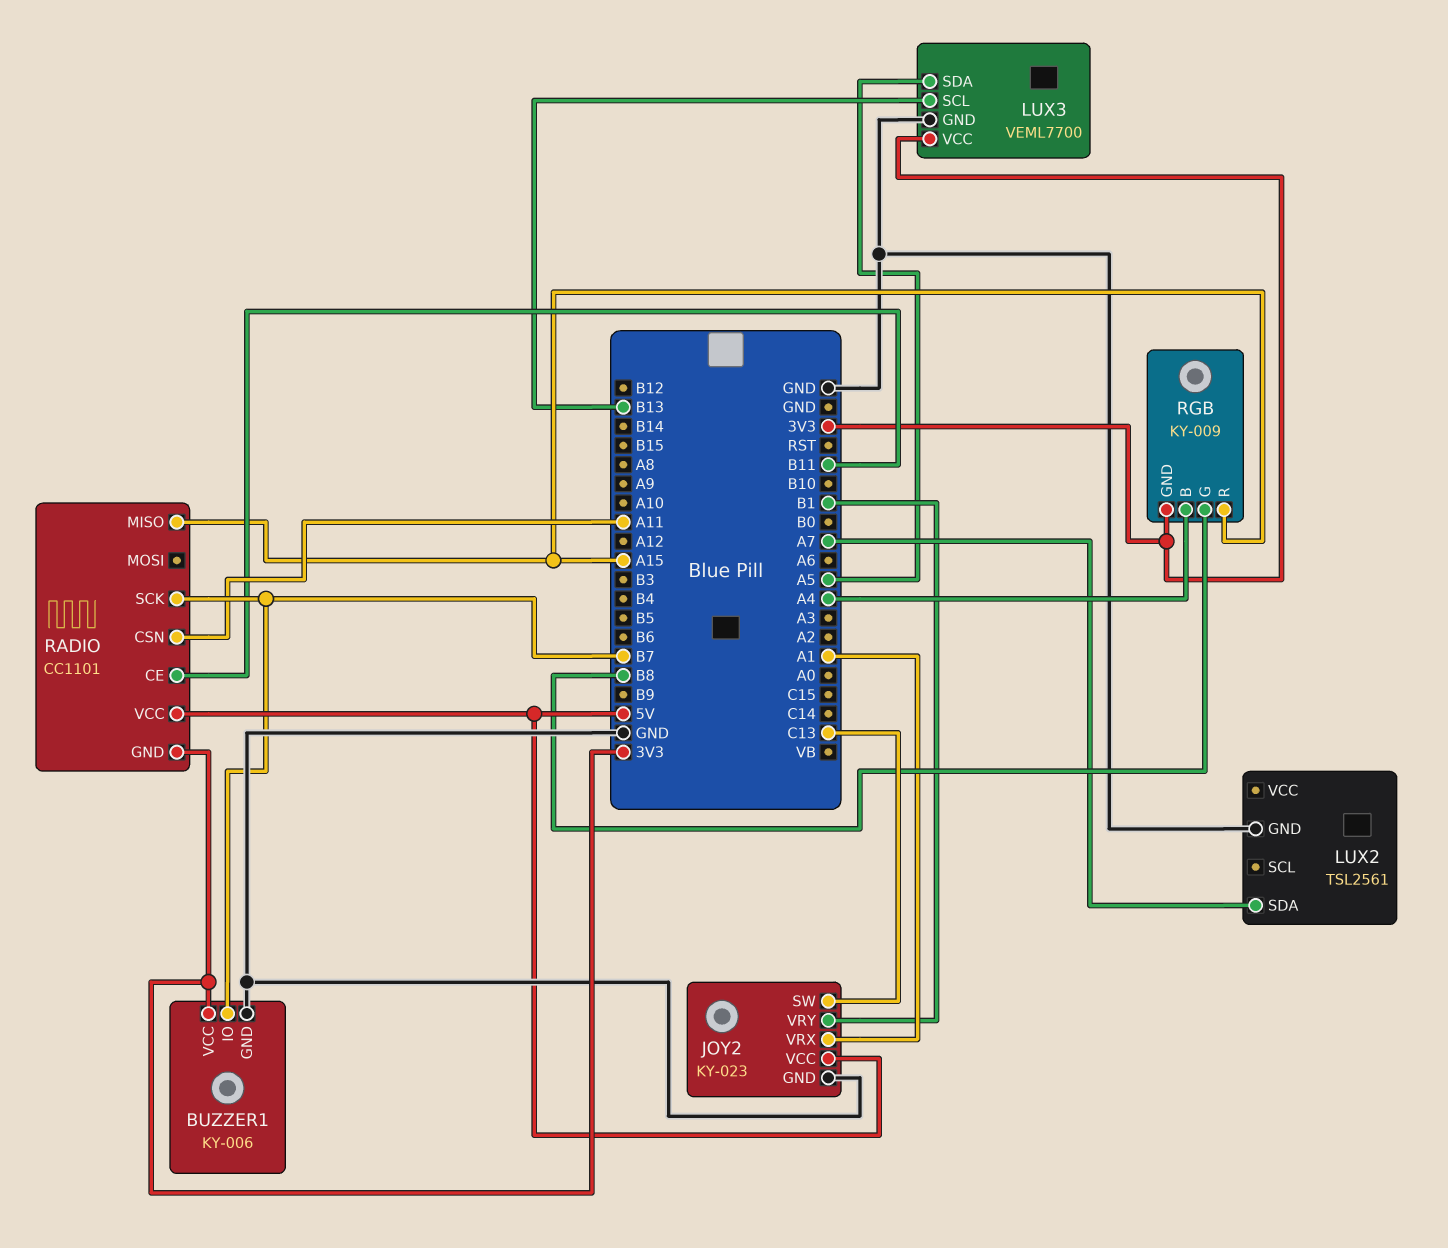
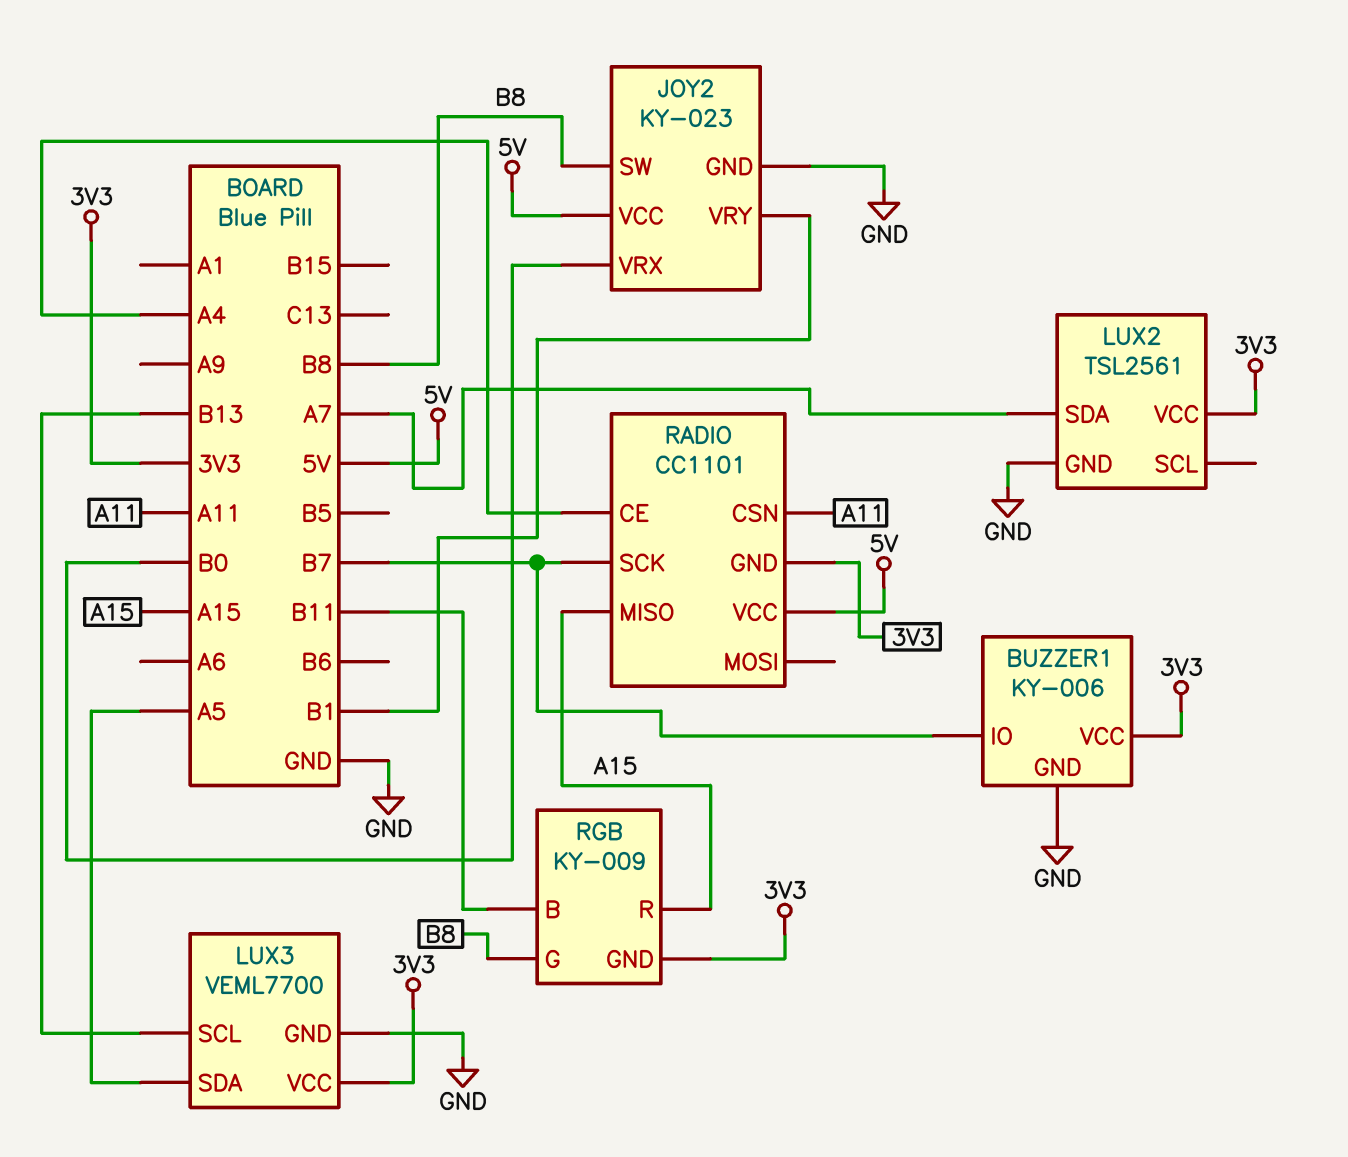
JOY2 pin SW: C13 -> B8
JOY2 pin VRX: A1 -> B0
LUX2 pin VCC: none -> 3V3
RADIO pin CE: B11 -> A4
RGB pin B: A4 -> B11

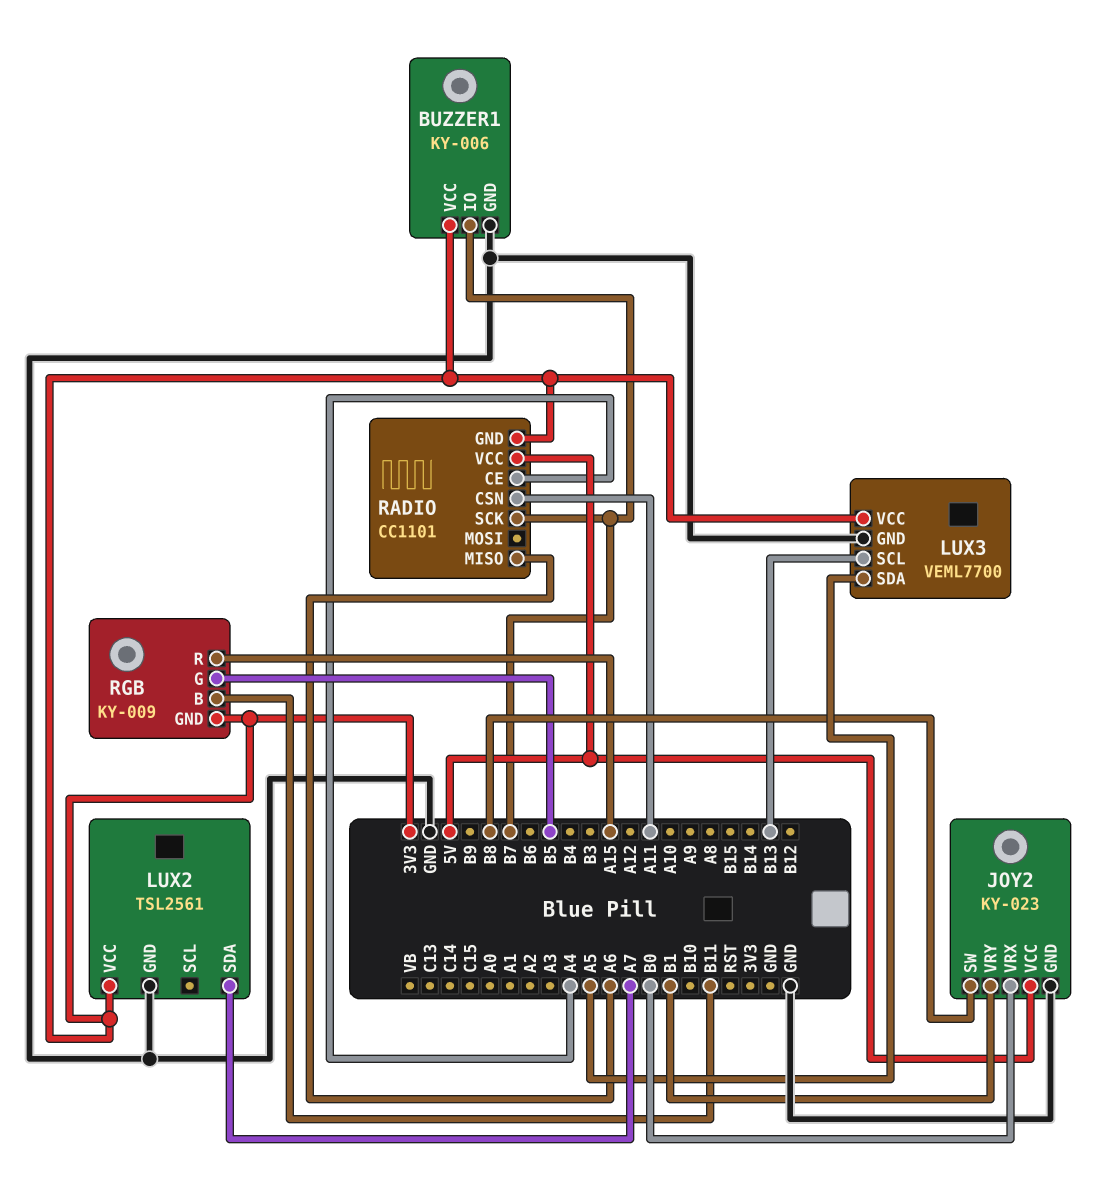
RADIO pin MISO: A15 -> A6
RGB pin G: B8 -> B5

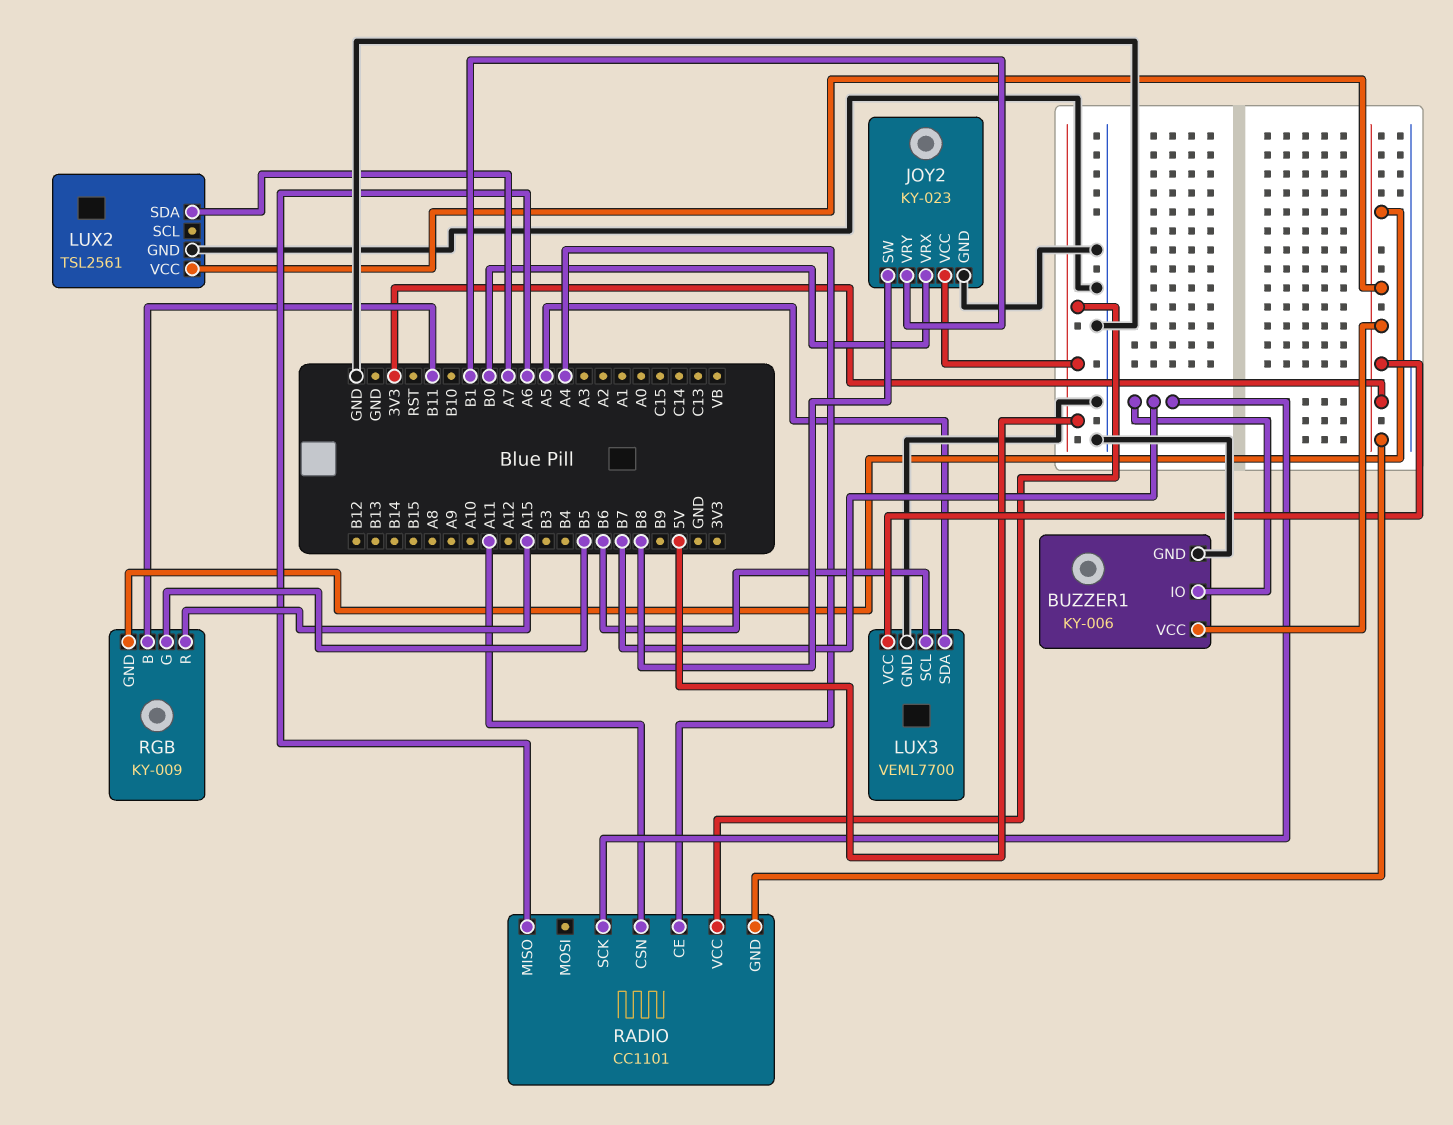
LUX3 pin SCL: B13 -> B6

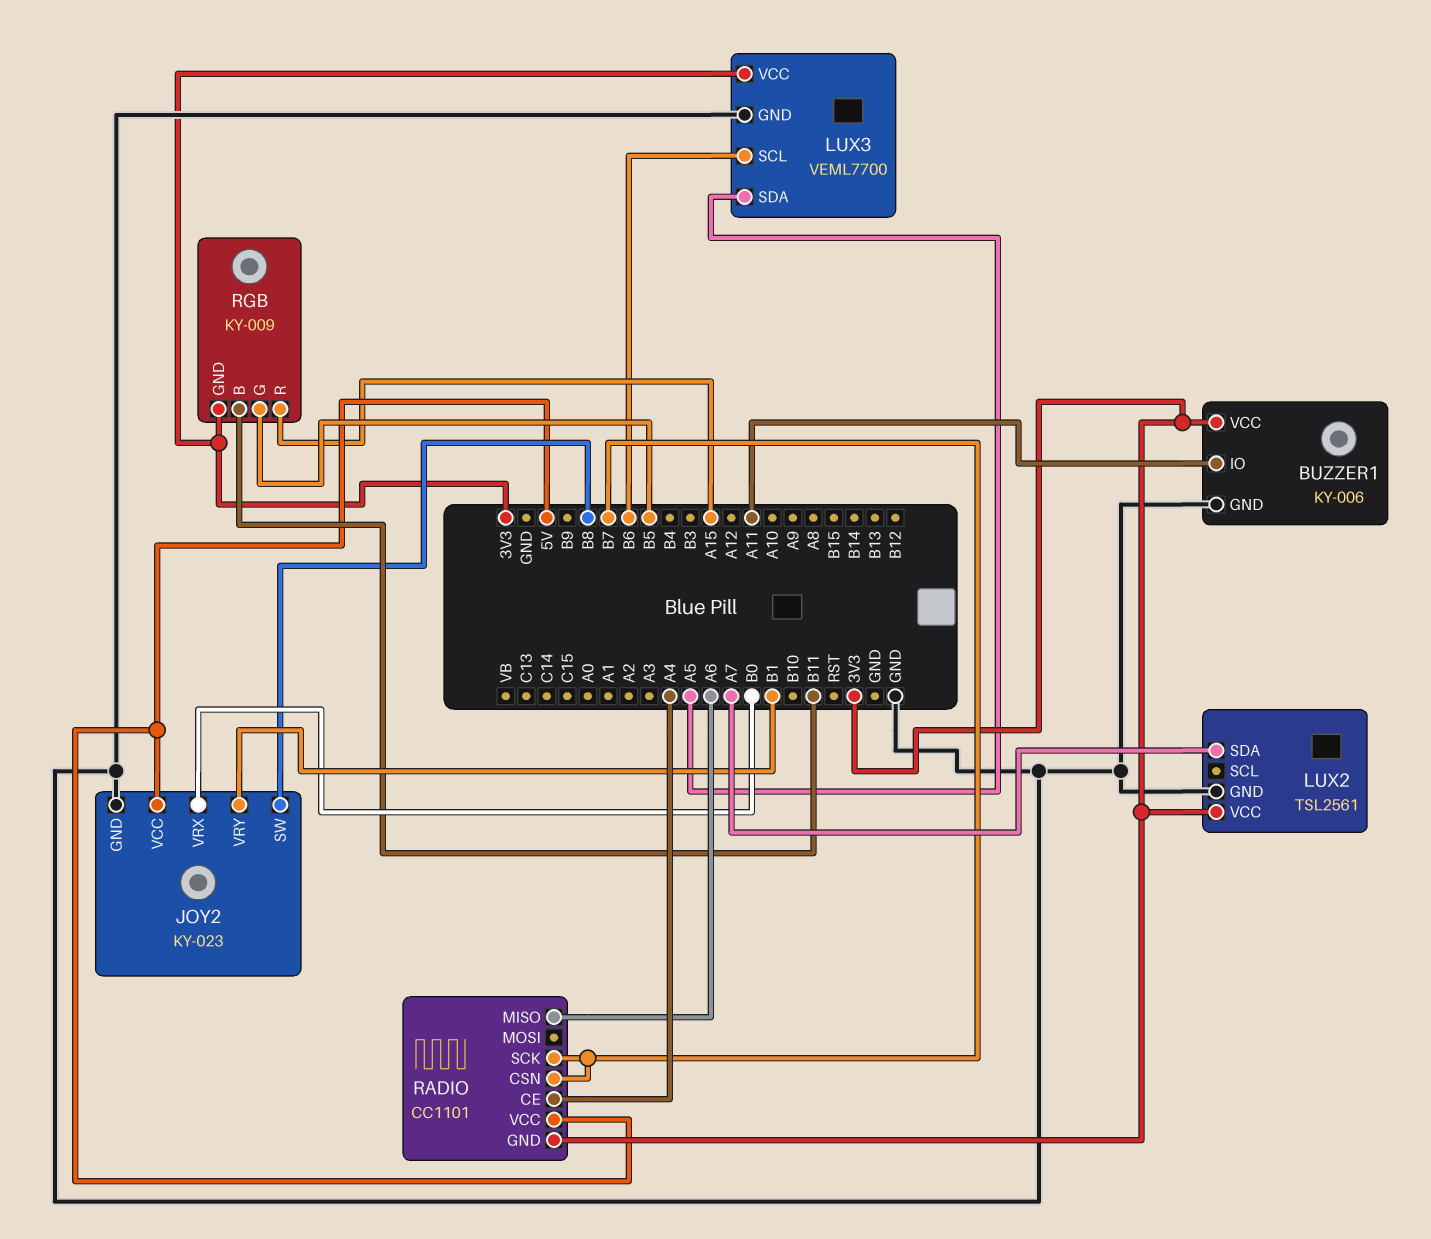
BUZZER1 pin IO: B7 -> A11
RADIO pin CSN: A11 -> B7

